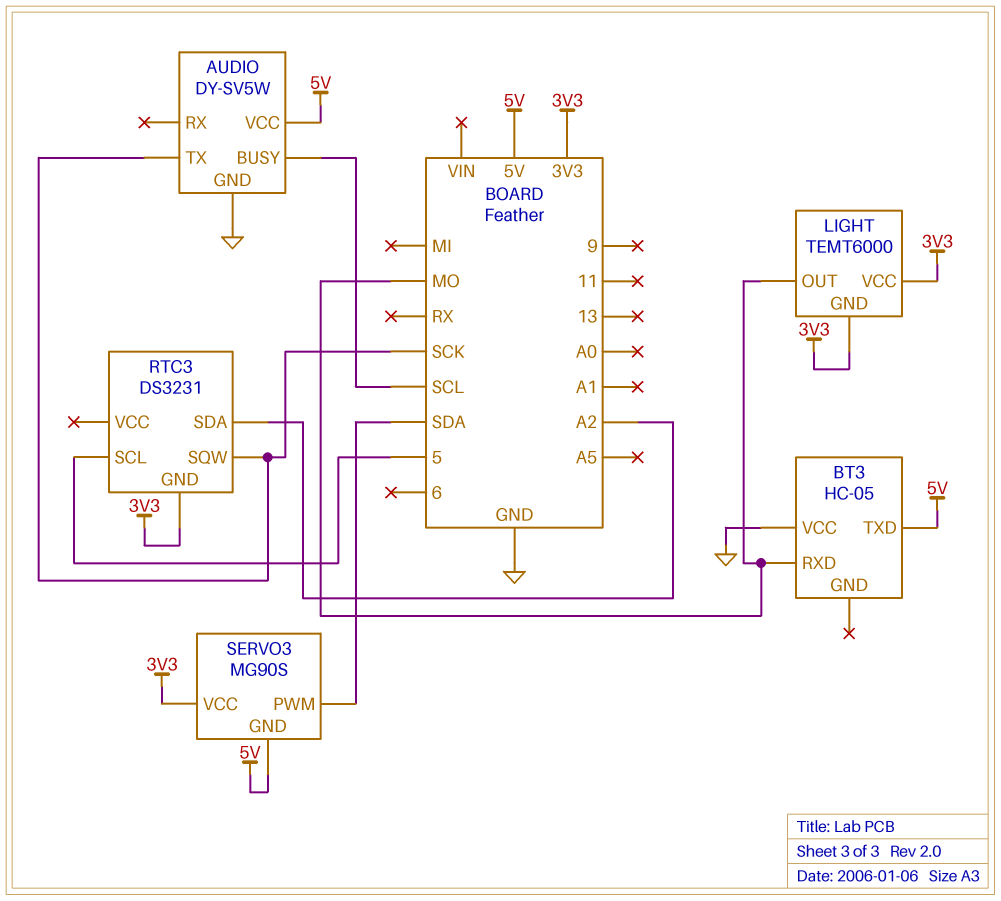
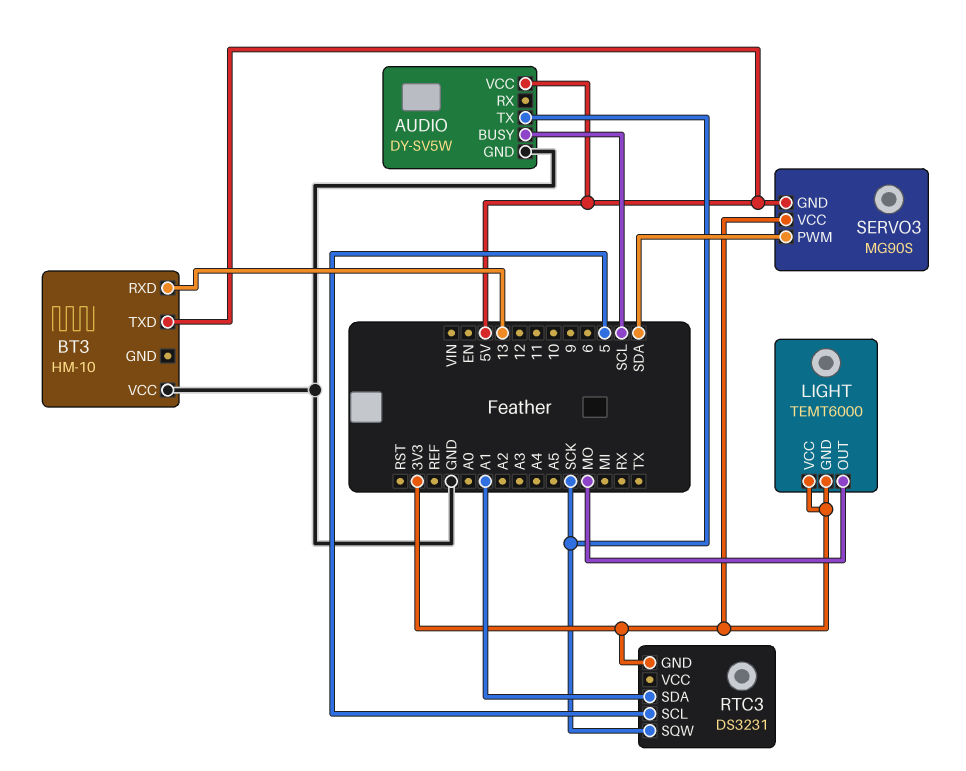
BT3: HC-05 -> HM-10
BT3 pin RXD: MO -> 13
RTC3 pin SDA: A2 -> A1

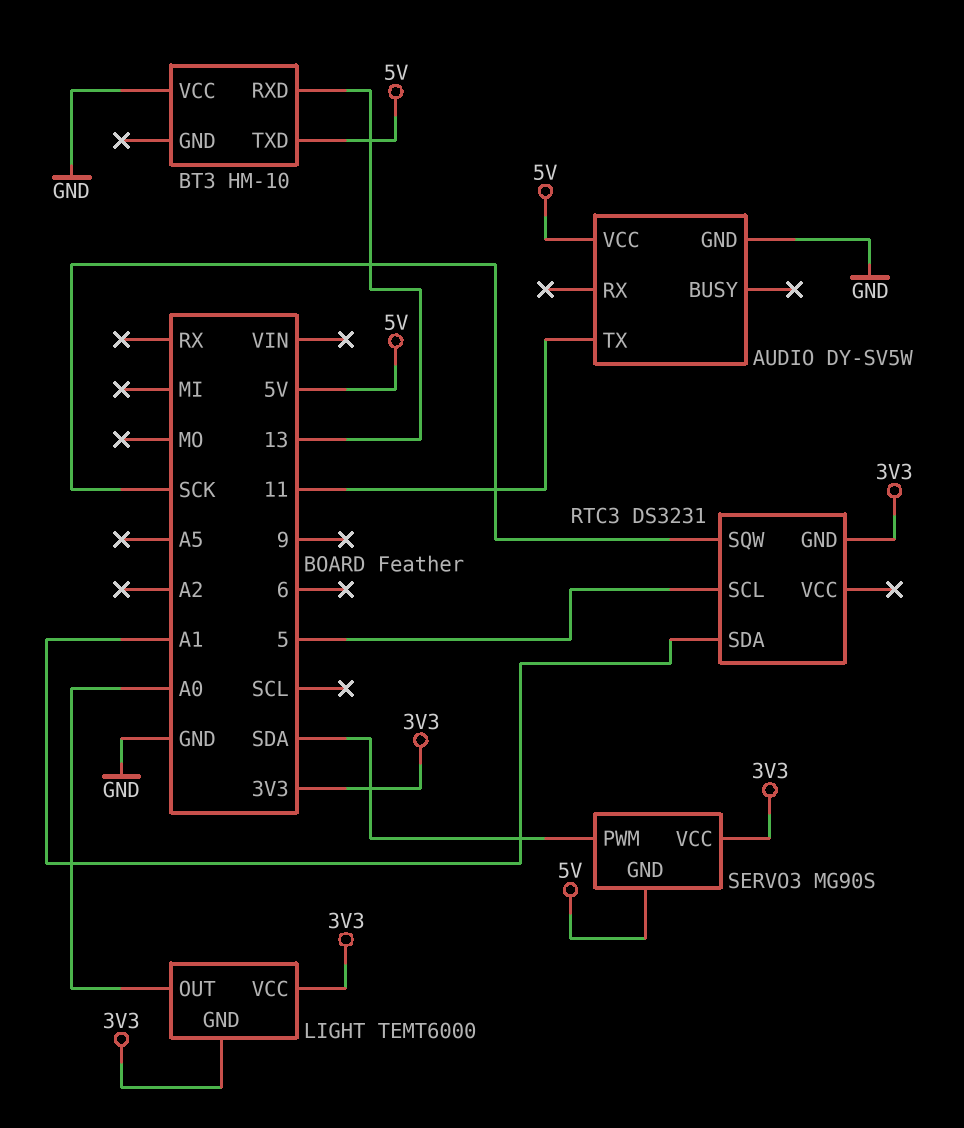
AUDIO pin BUSY: SCL -> none
AUDIO pin TX: SCK -> 11
LIGHT pin OUT: MO -> A0

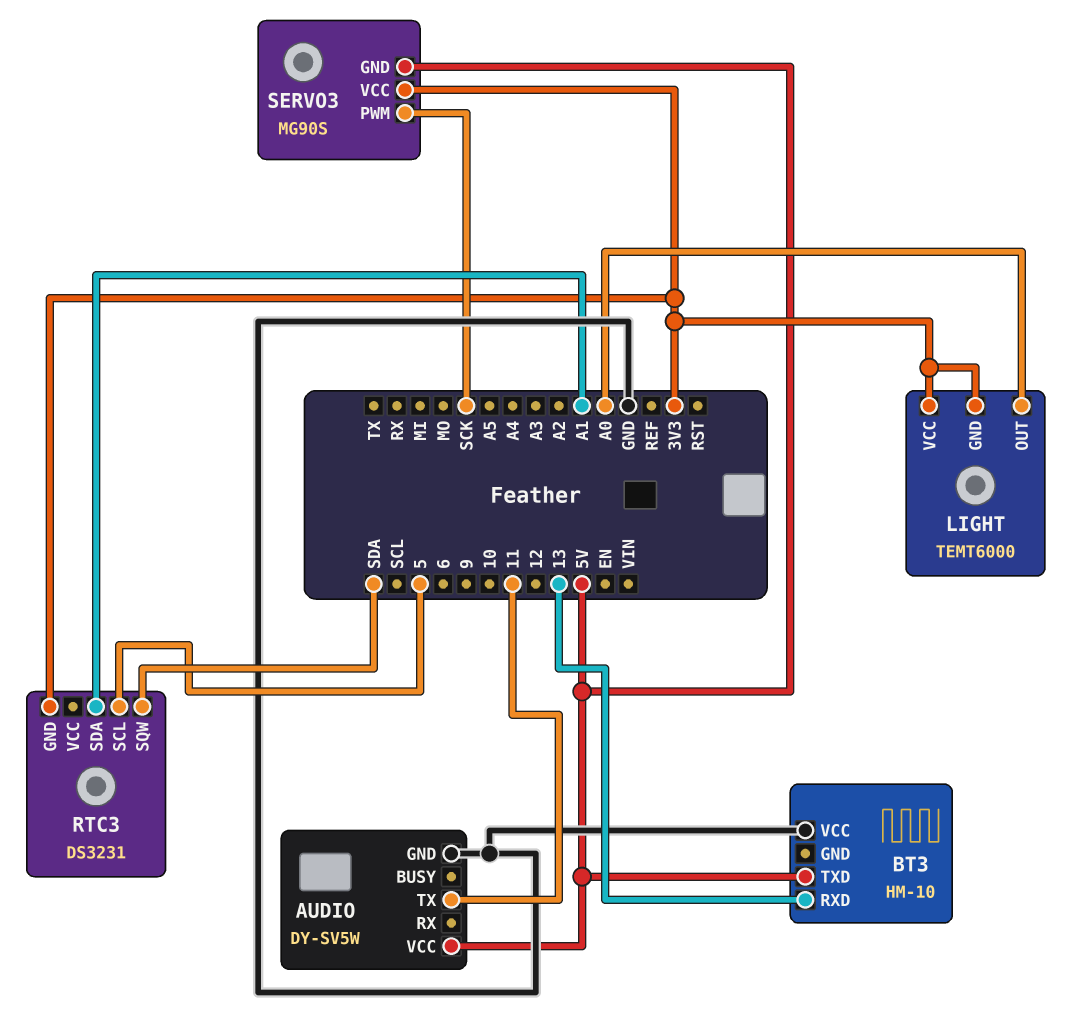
RTC3 pin SQW: SCK -> SDA
SERVO3 pin PWM: SDA -> SCK

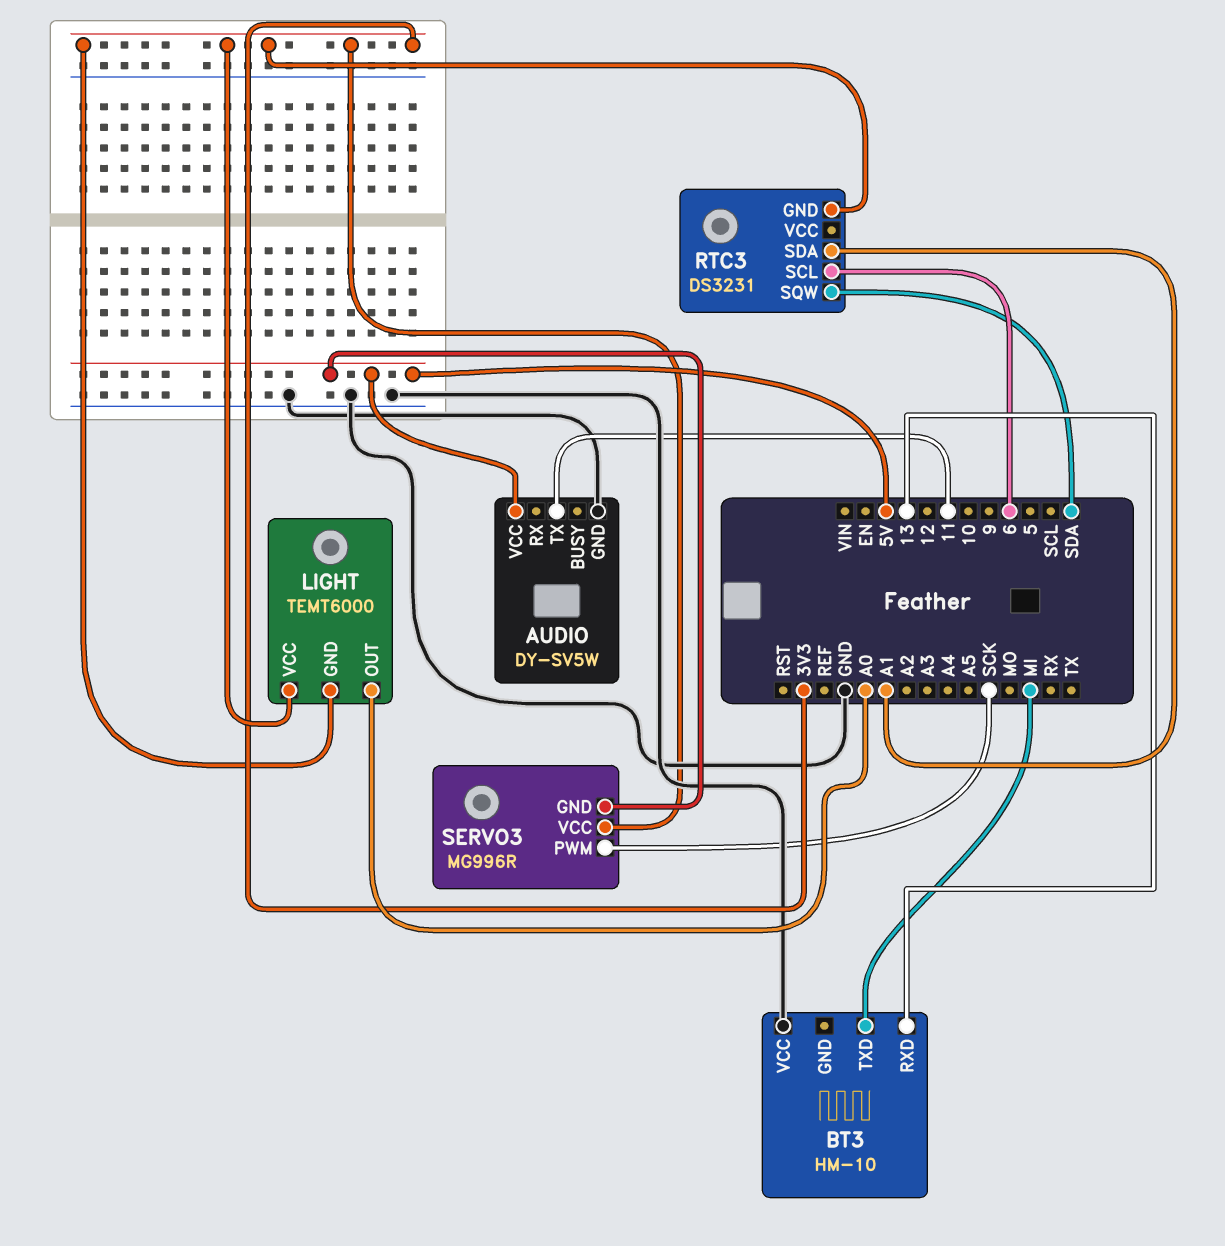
BT3 pin TXD: 5V -> MI
RTC3 pin SCL: 5 -> 6
SERVO3: MG90S -> MG996R

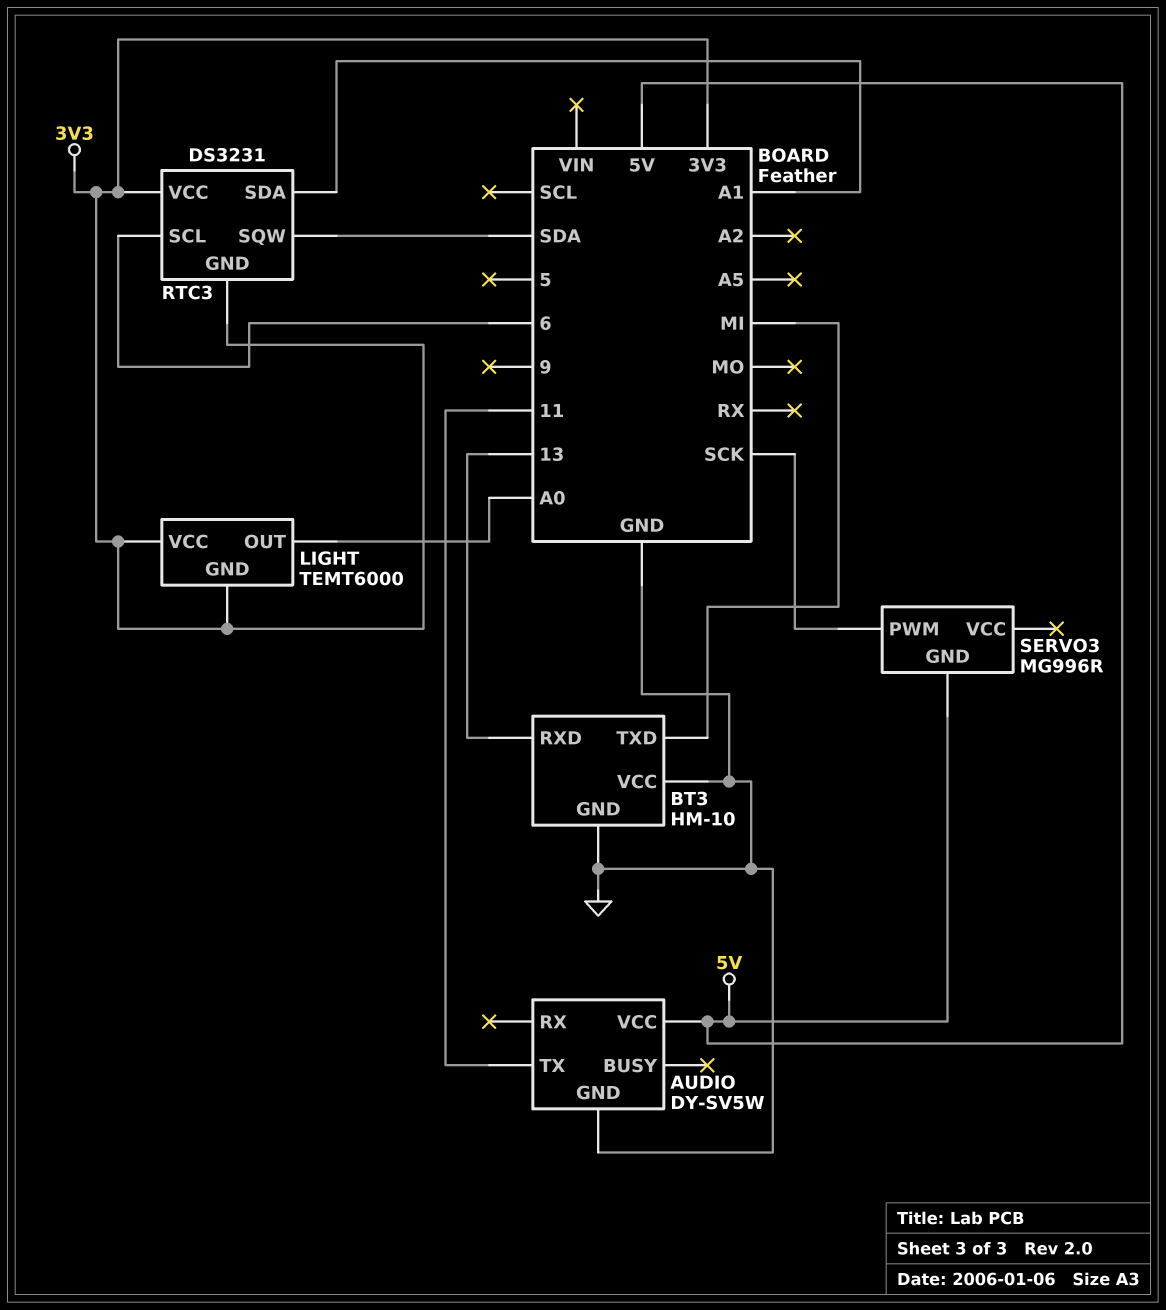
BT3 pin GND: none -> GND
RTC3 pin VCC: none -> 3V3
SERVO3 pin VCC: 3V3 -> none

